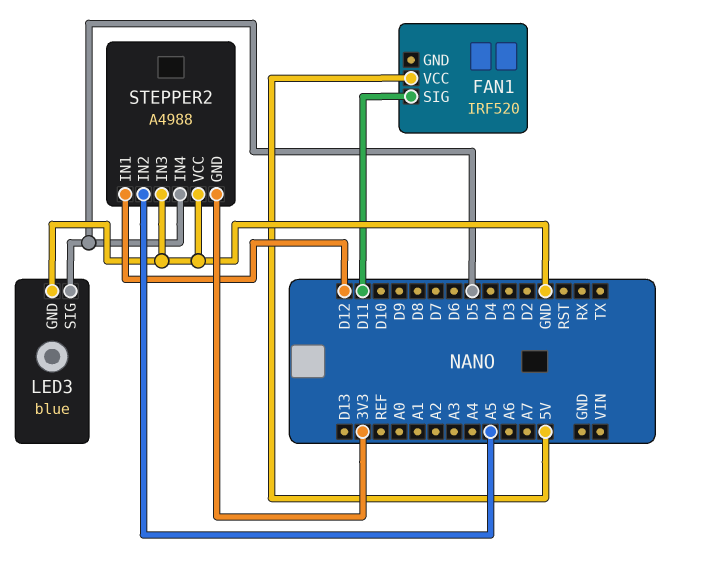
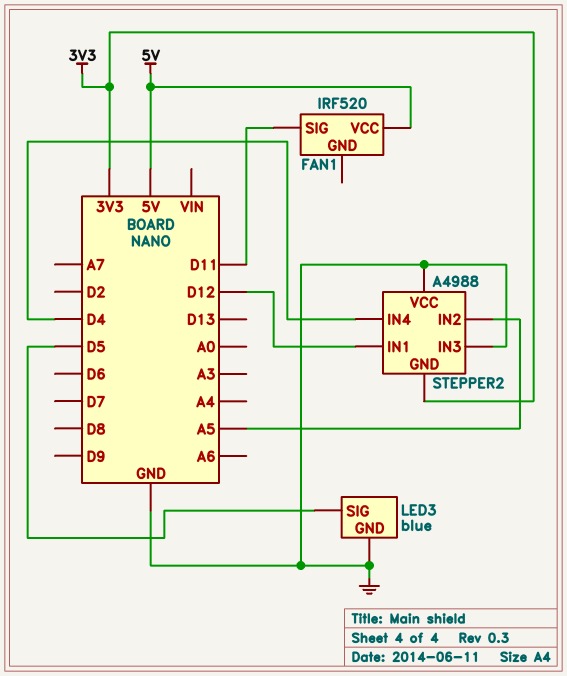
STEPPER2 pin IN4: D5 -> D4

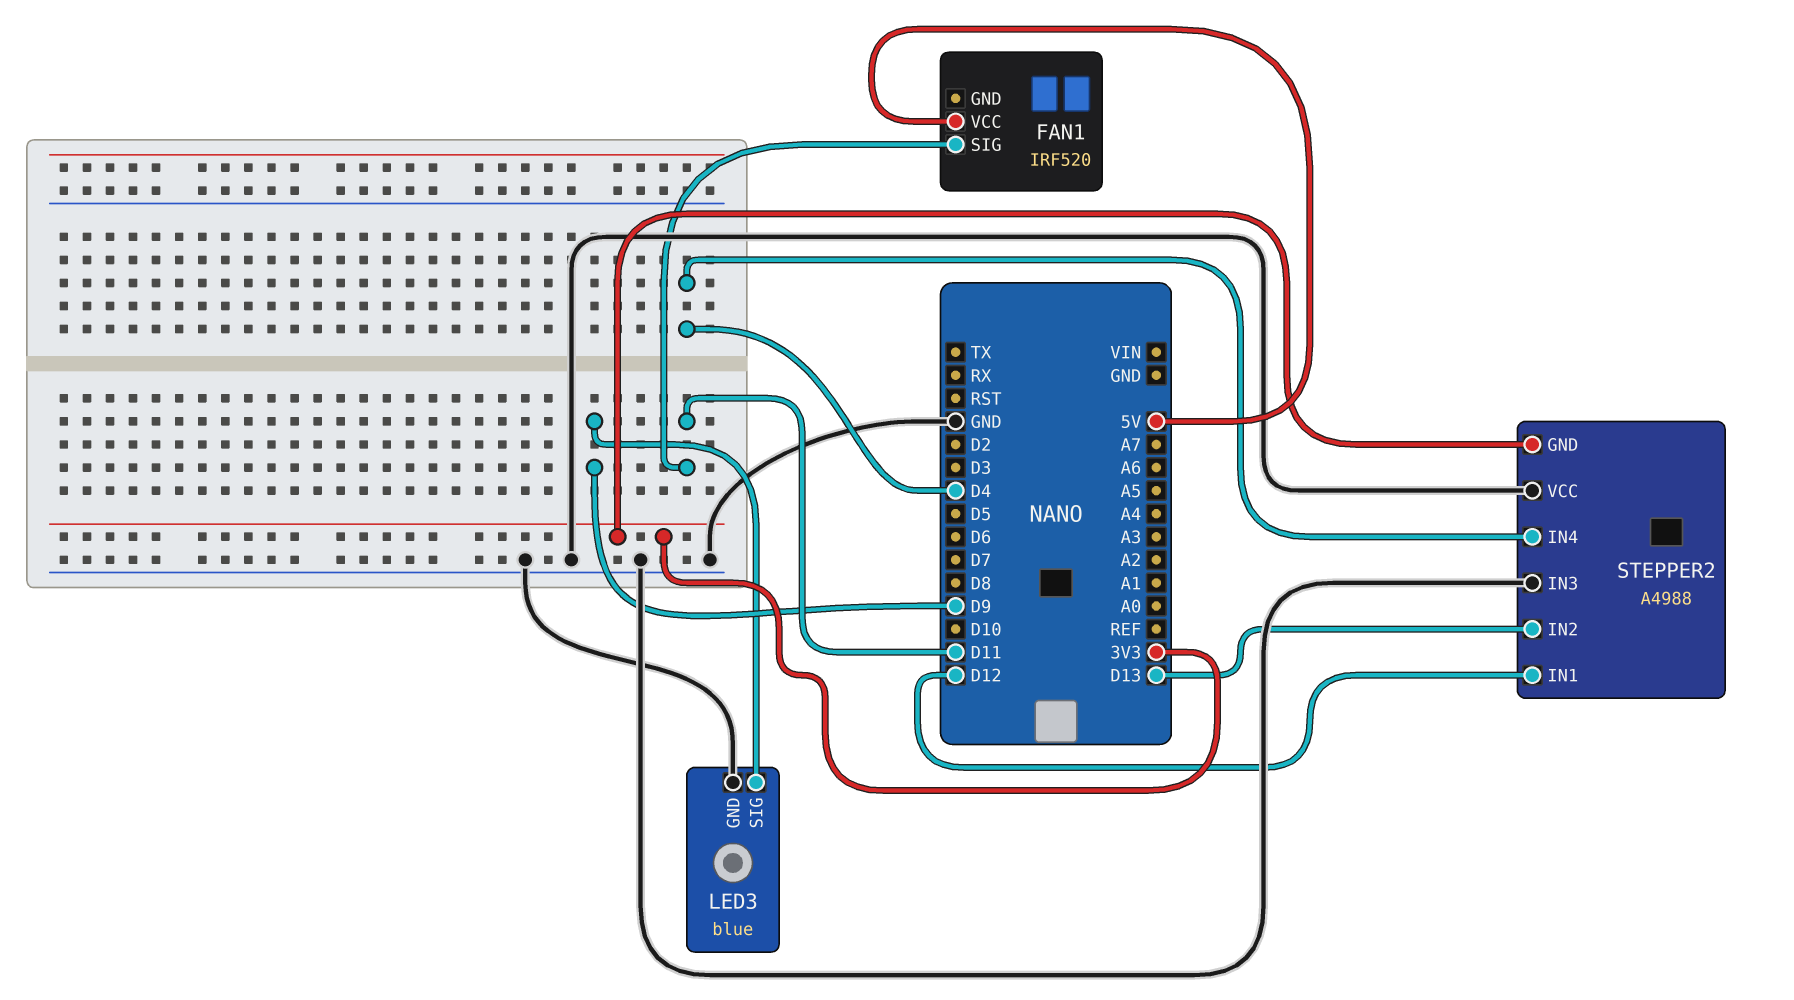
LED3 pin SIG: D5 -> D9
STEPPER2 pin IN2: A5 -> D13

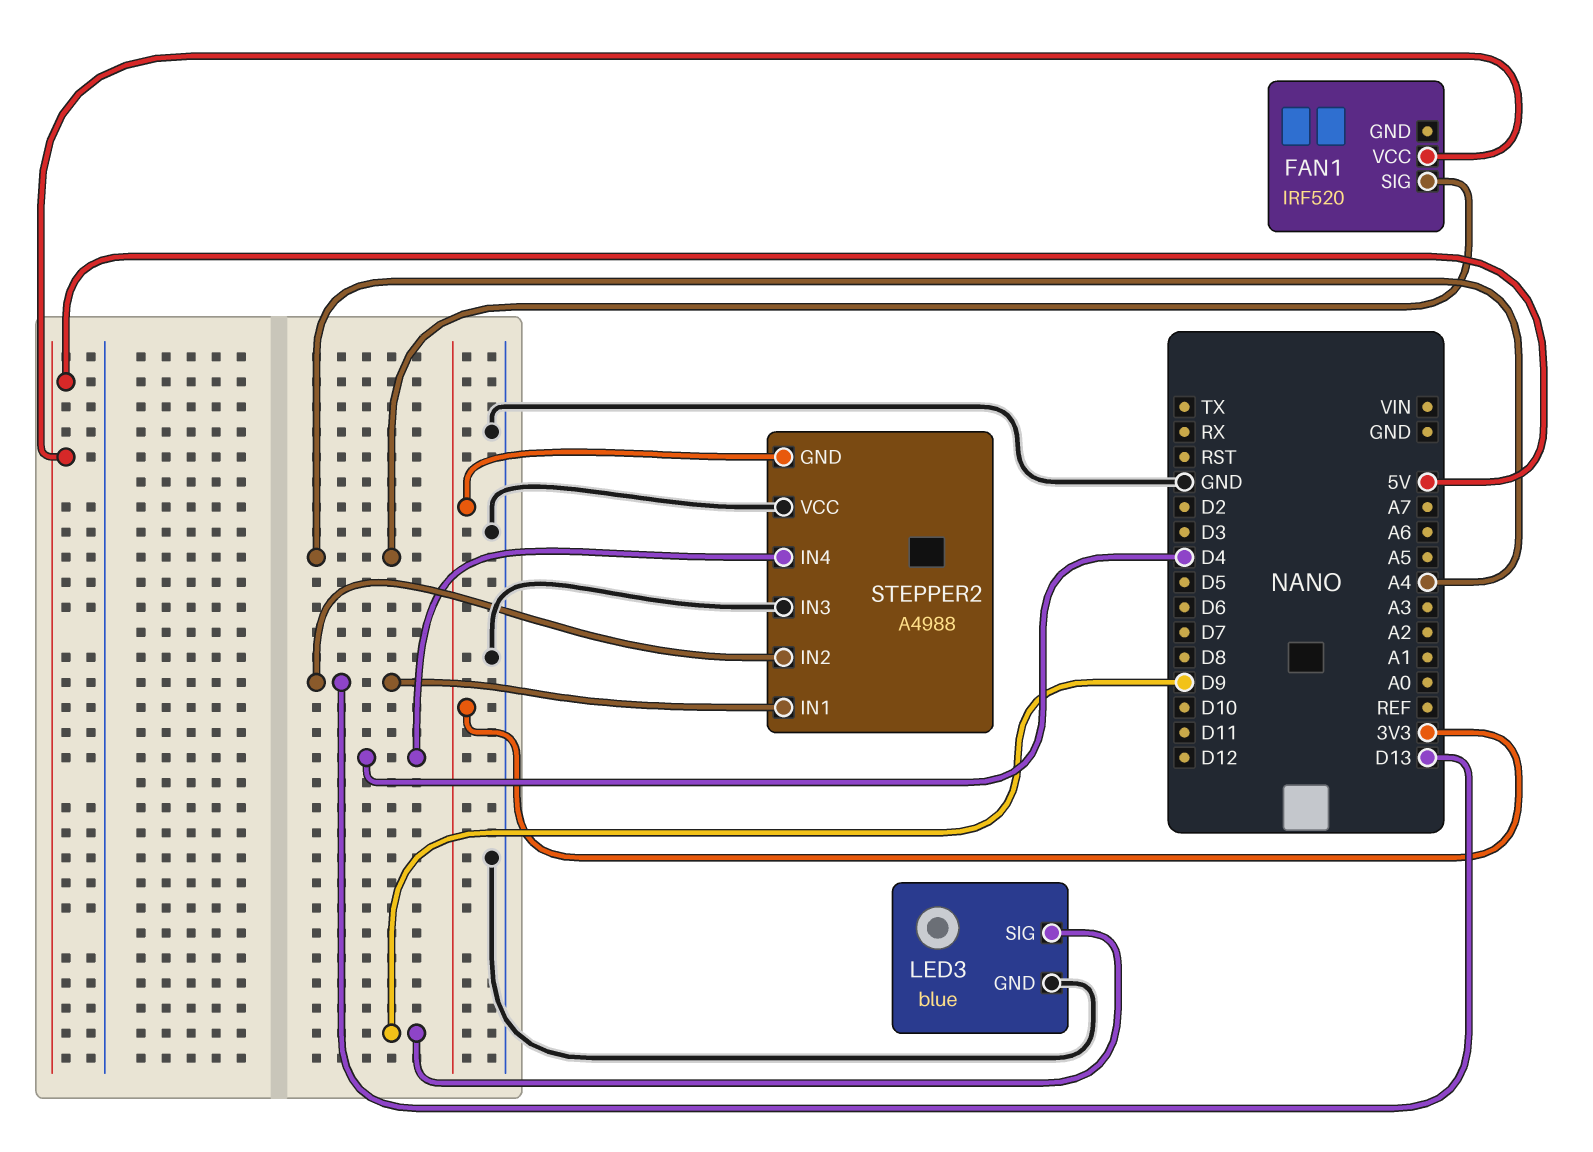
FAN1 pin SIG: D11 -> A4
STEPPER2 pin IN1: D12 -> D13

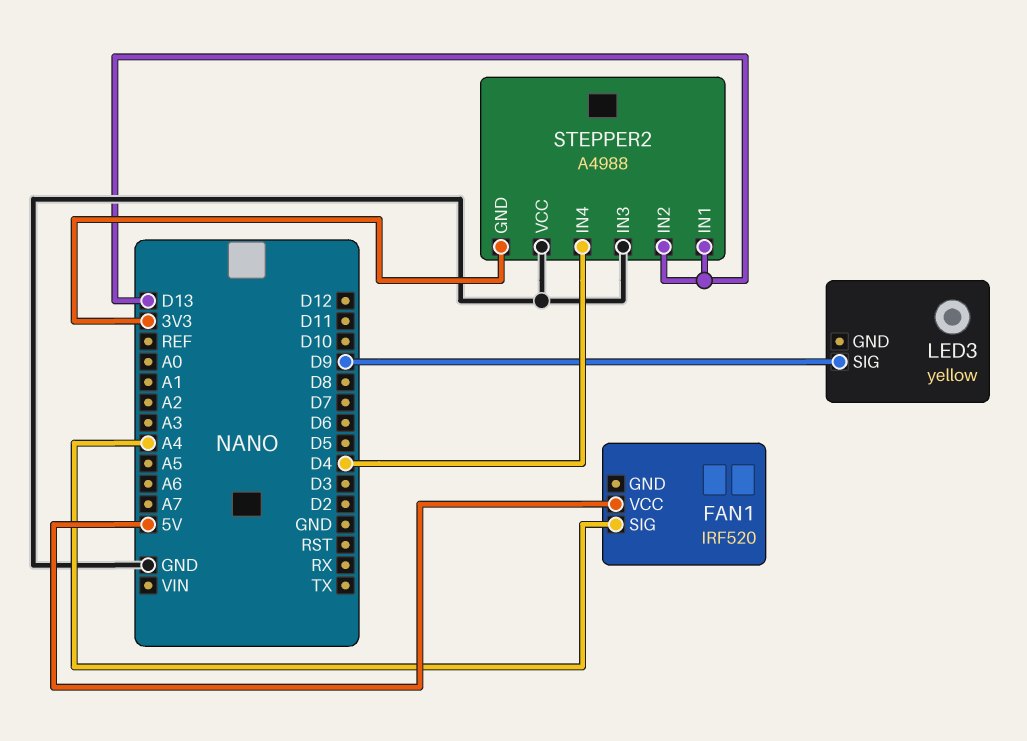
LED3: blue -> yellow
LED3 pin GND: GND -> none

